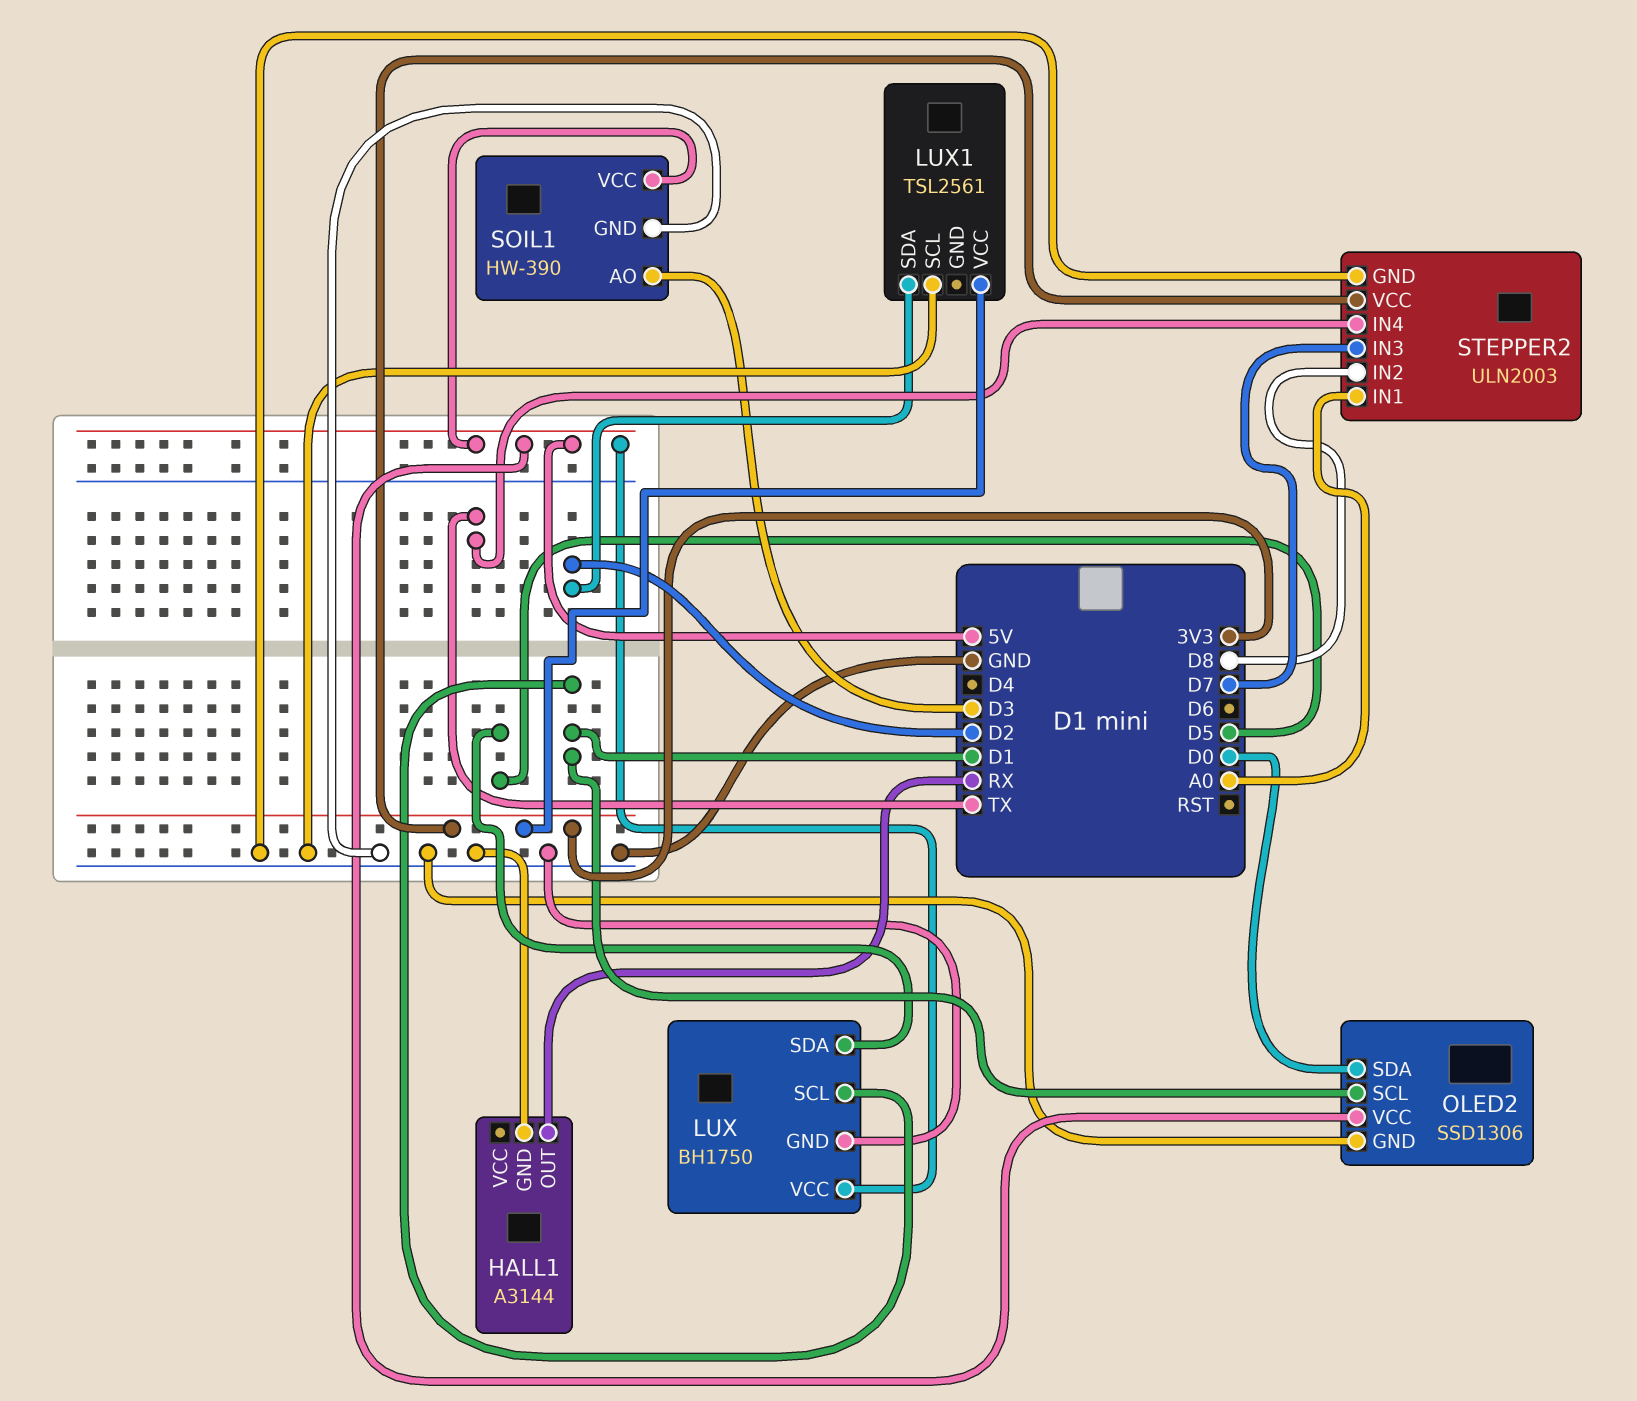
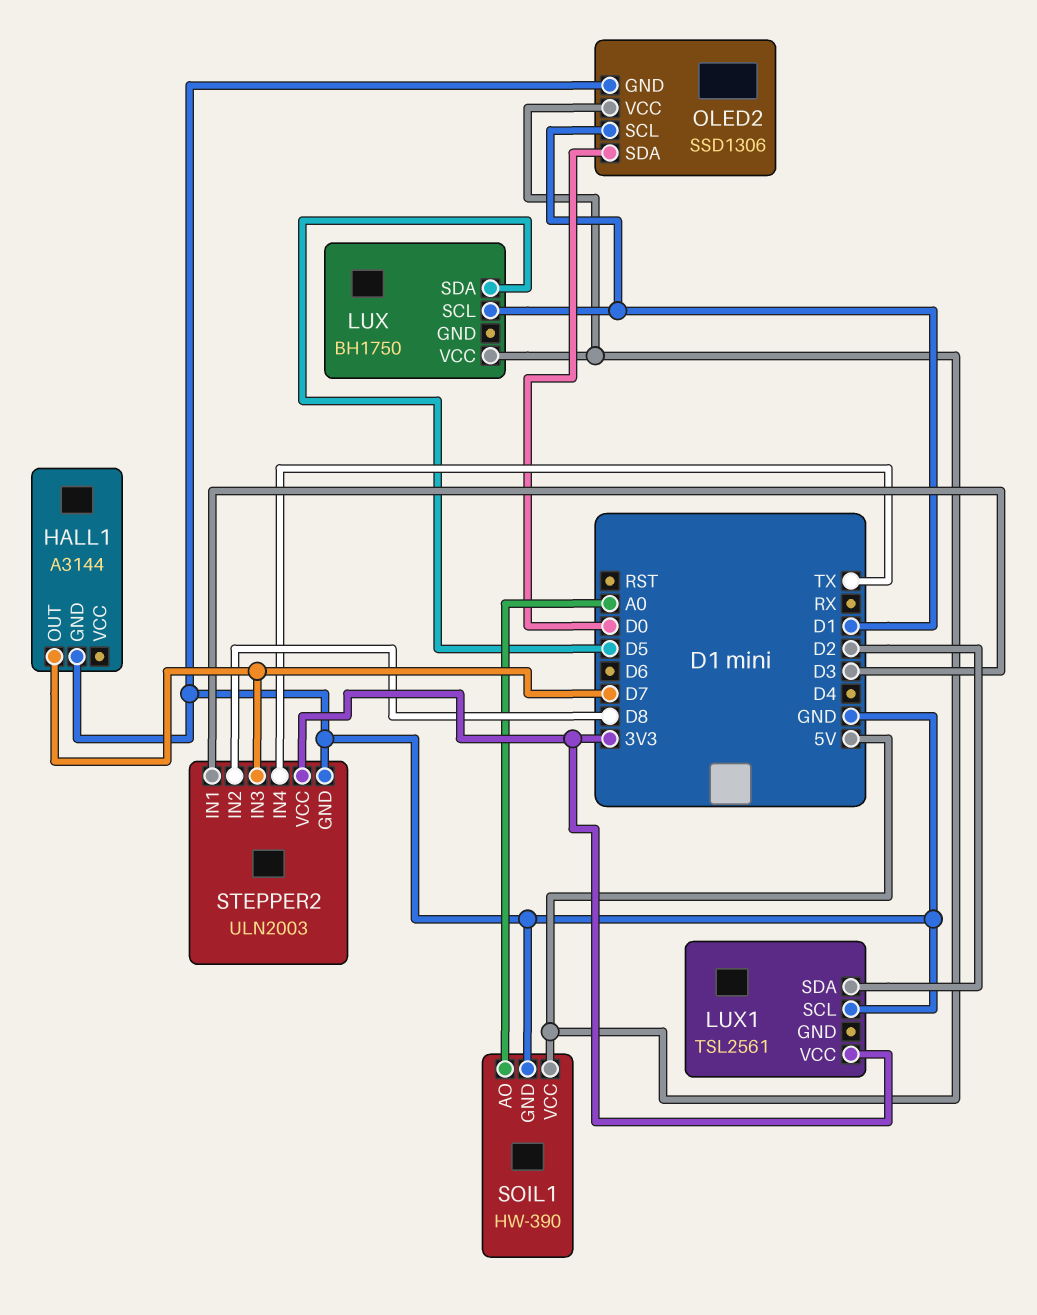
HALL1 pin OUT: RX -> D7
LUX pin GND: GND -> none
SOIL1 pin AO: D3 -> A0
STEPPER2 pin IN1: A0 -> D3

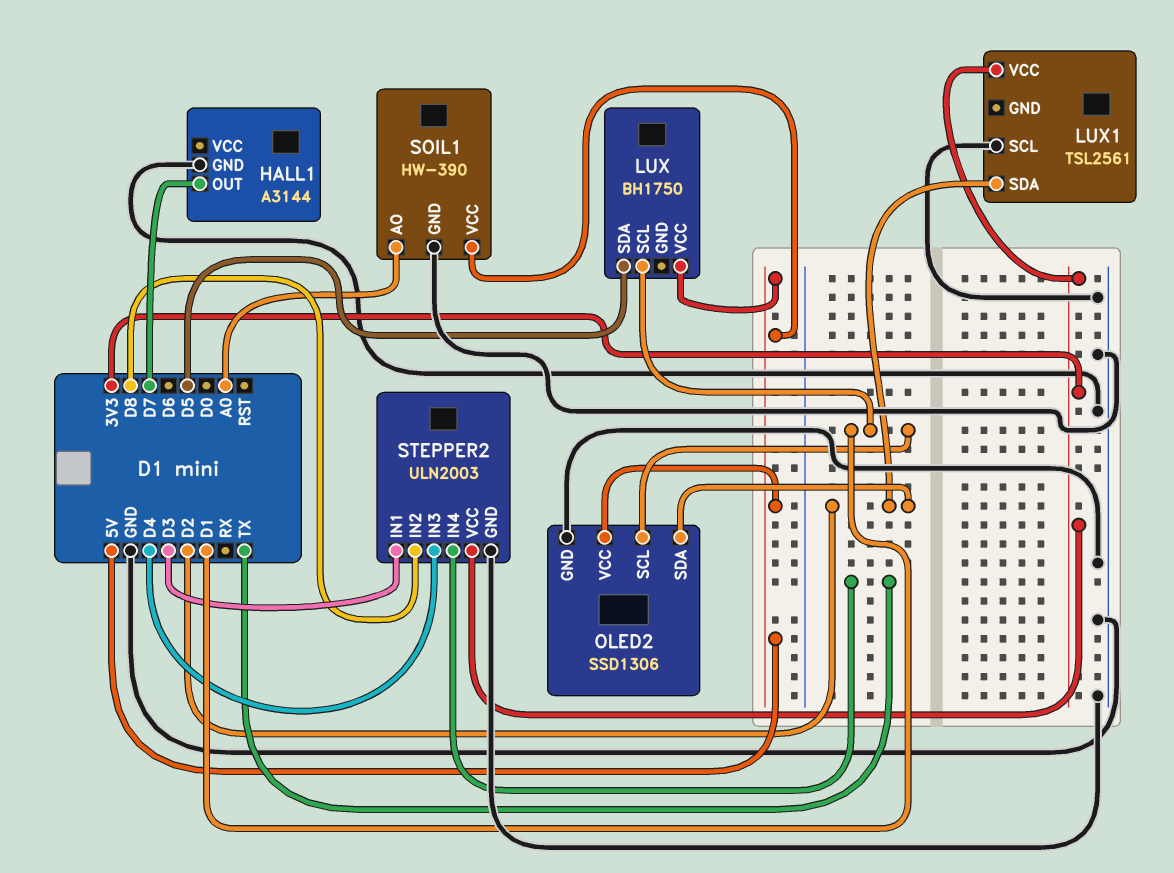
OLED2 pin SDA: D0 -> D2
STEPPER2 pin IN3: D7 -> D4

